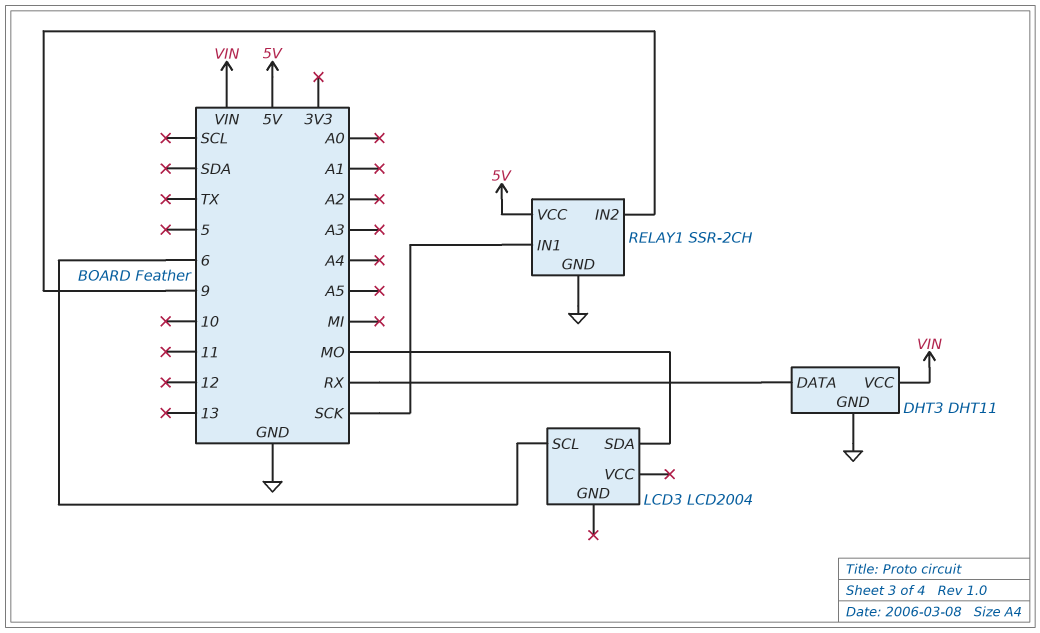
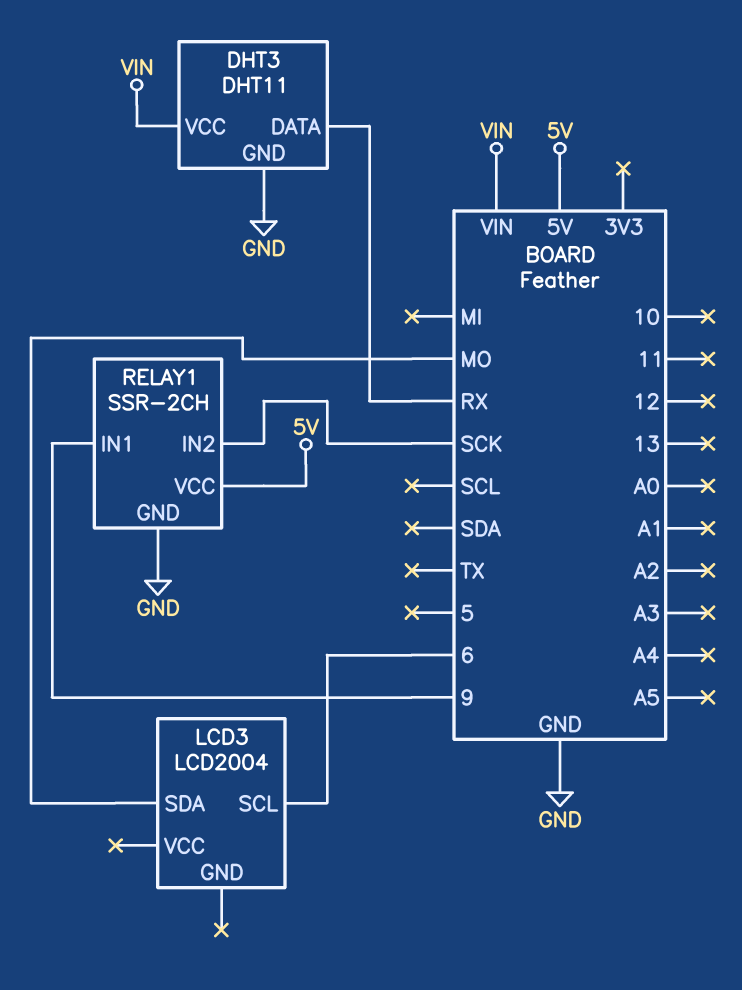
RELAY1 pin IN1: SCK -> 9
RELAY1 pin IN2: 9 -> SCK

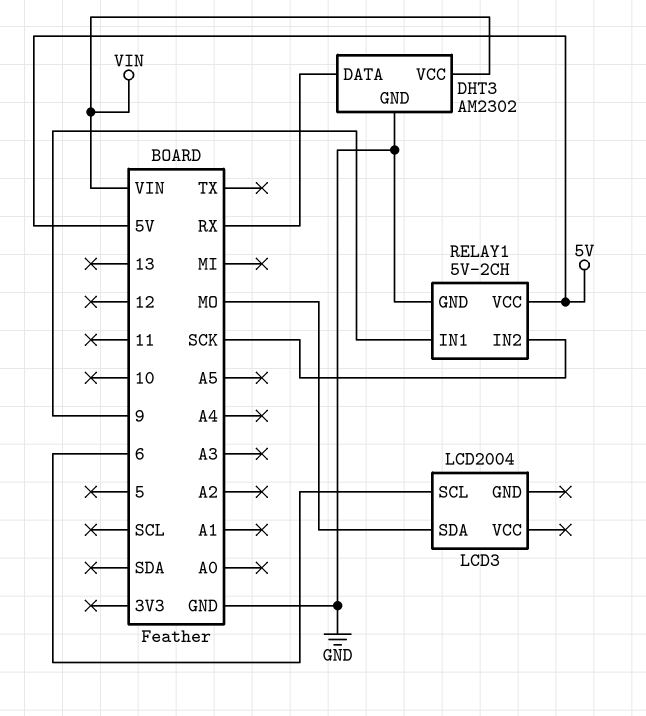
DHT3: DHT11 -> AM2302
RELAY1: SSR-2CH -> 5V-2CH

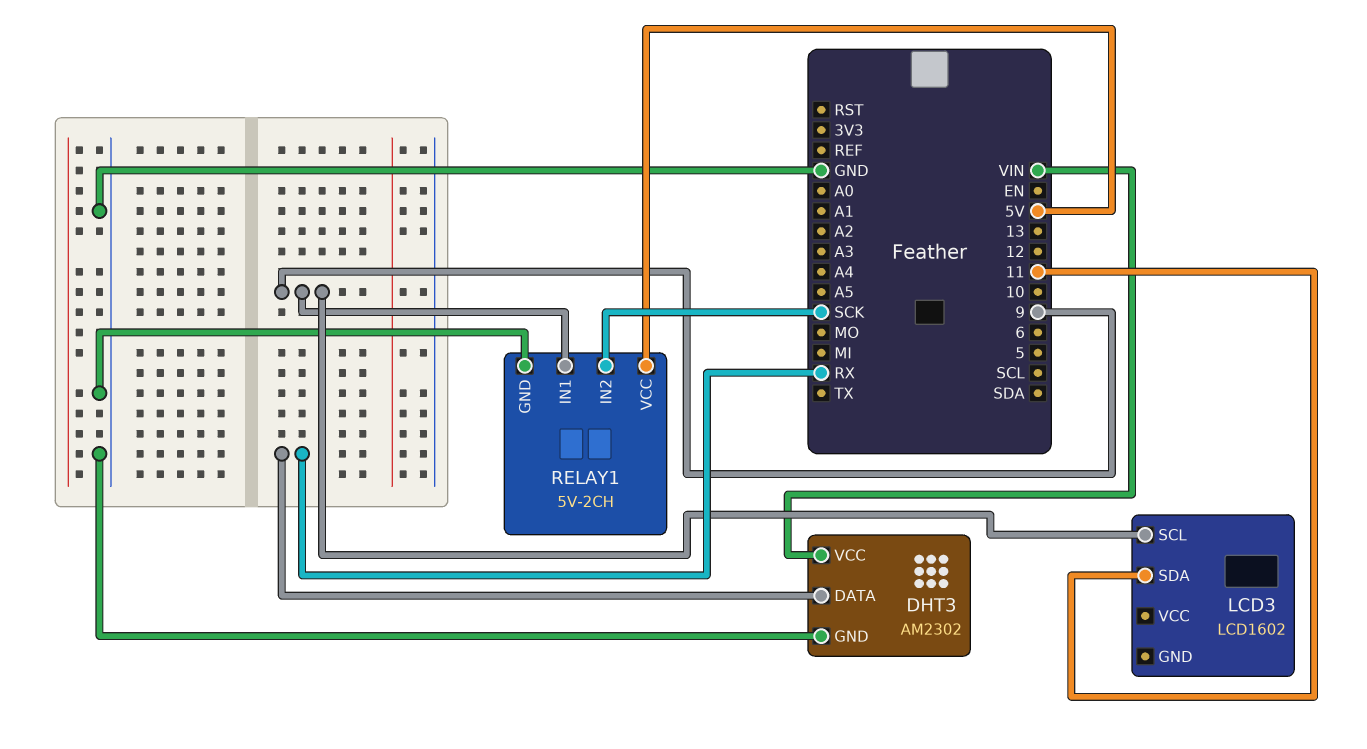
LCD3: LCD2004 -> LCD1602
LCD3 pin SCL: 6 -> 9
LCD3 pin SDA: MO -> 11

